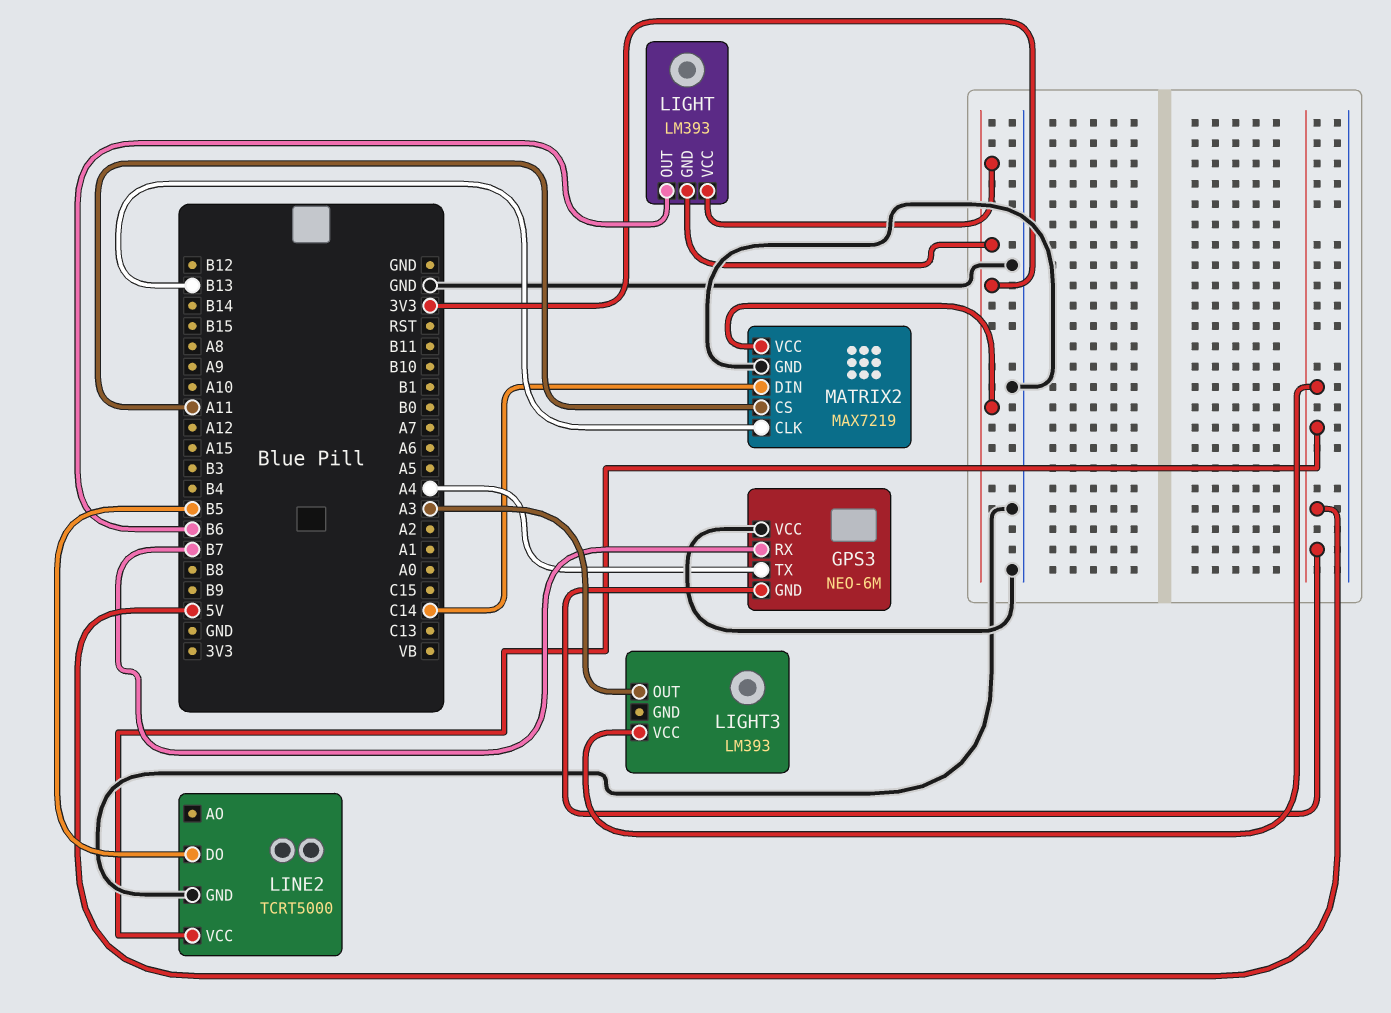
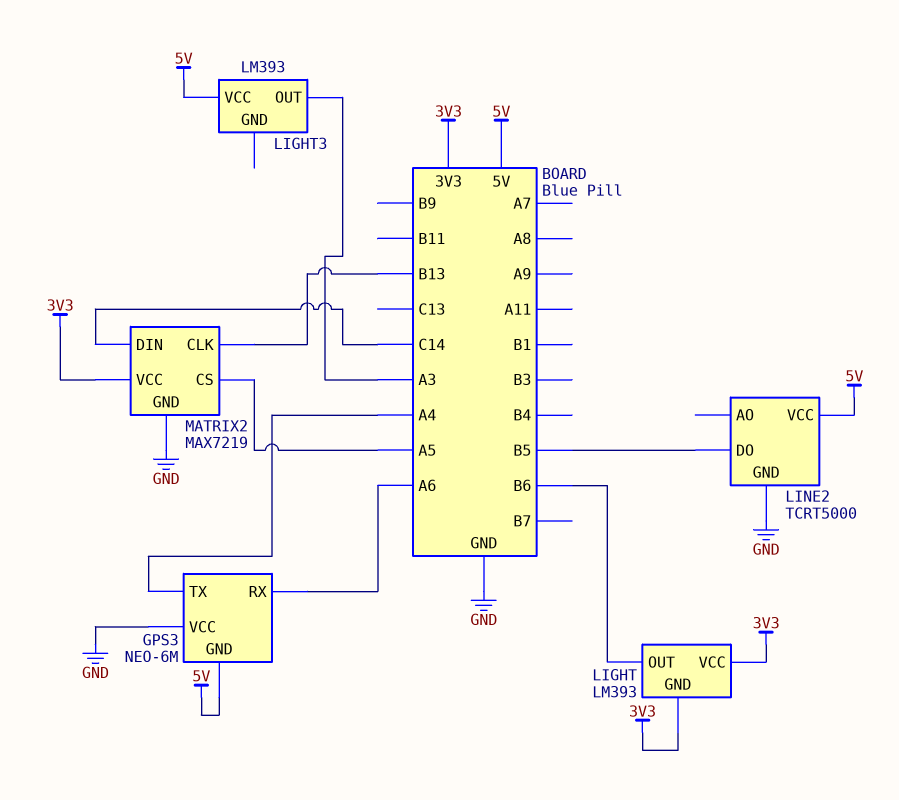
GPS3 pin RX: B7 -> A6
MATRIX2 pin CS: A11 -> A5

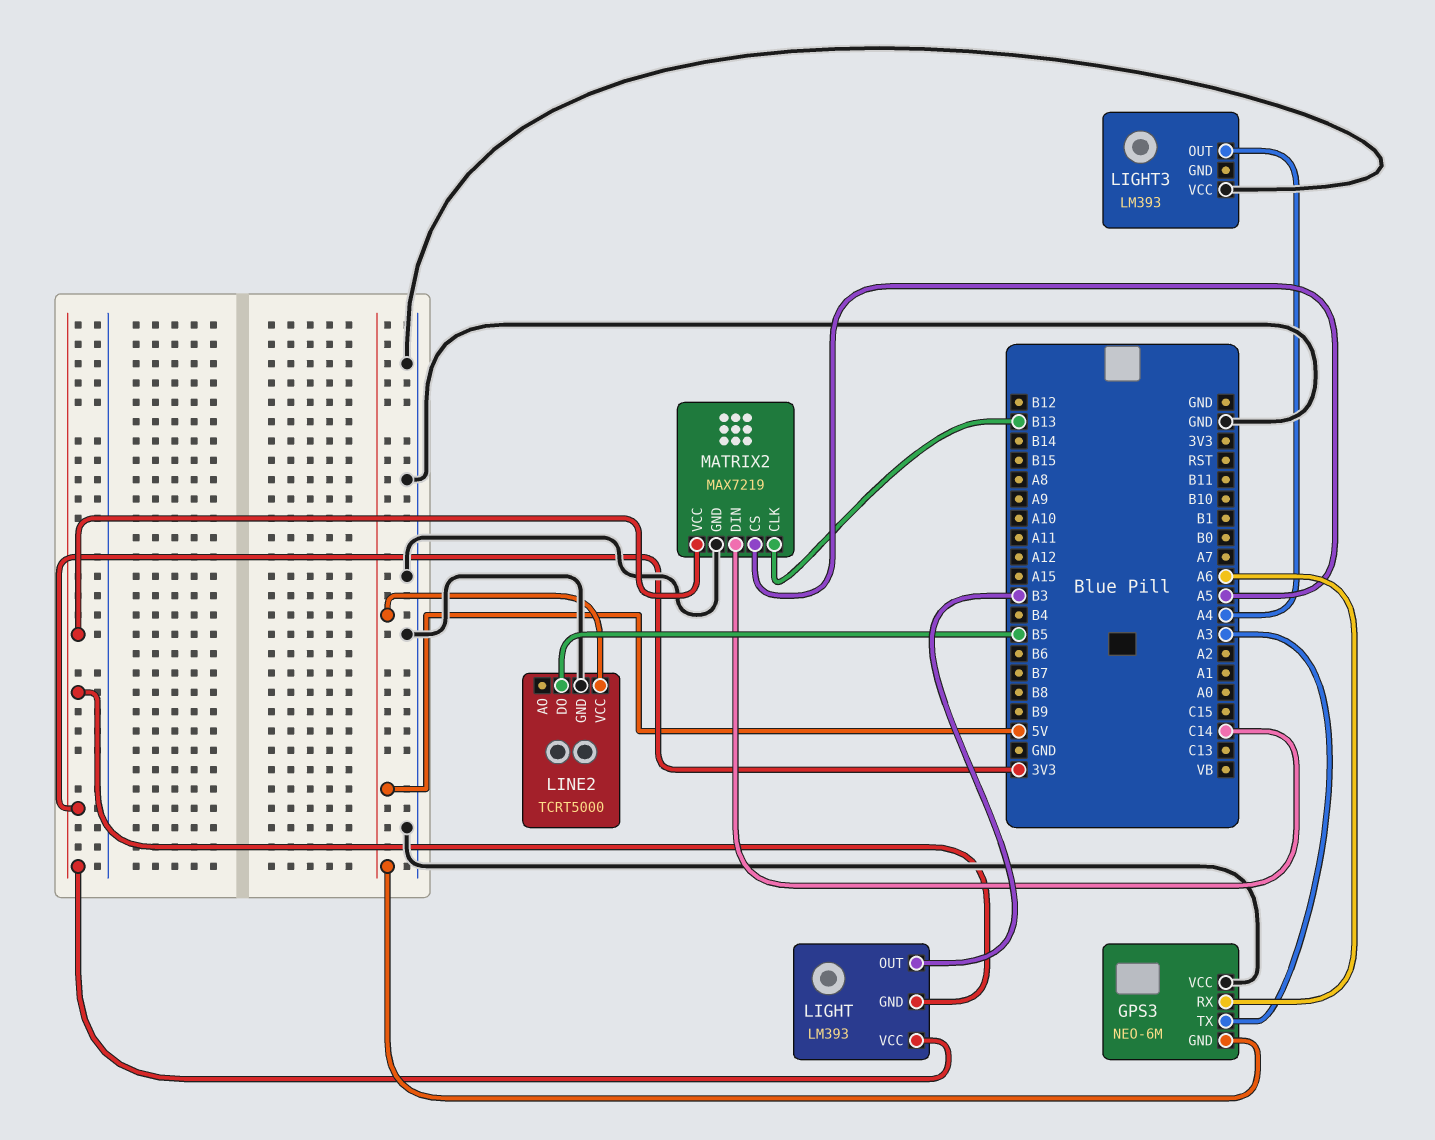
GPS3 pin TX: A4 -> A3
LIGHT pin OUT: B6 -> B3
LIGHT3 pin OUT: A3 -> A4
LIGHT3 pin VCC: 5V -> GND

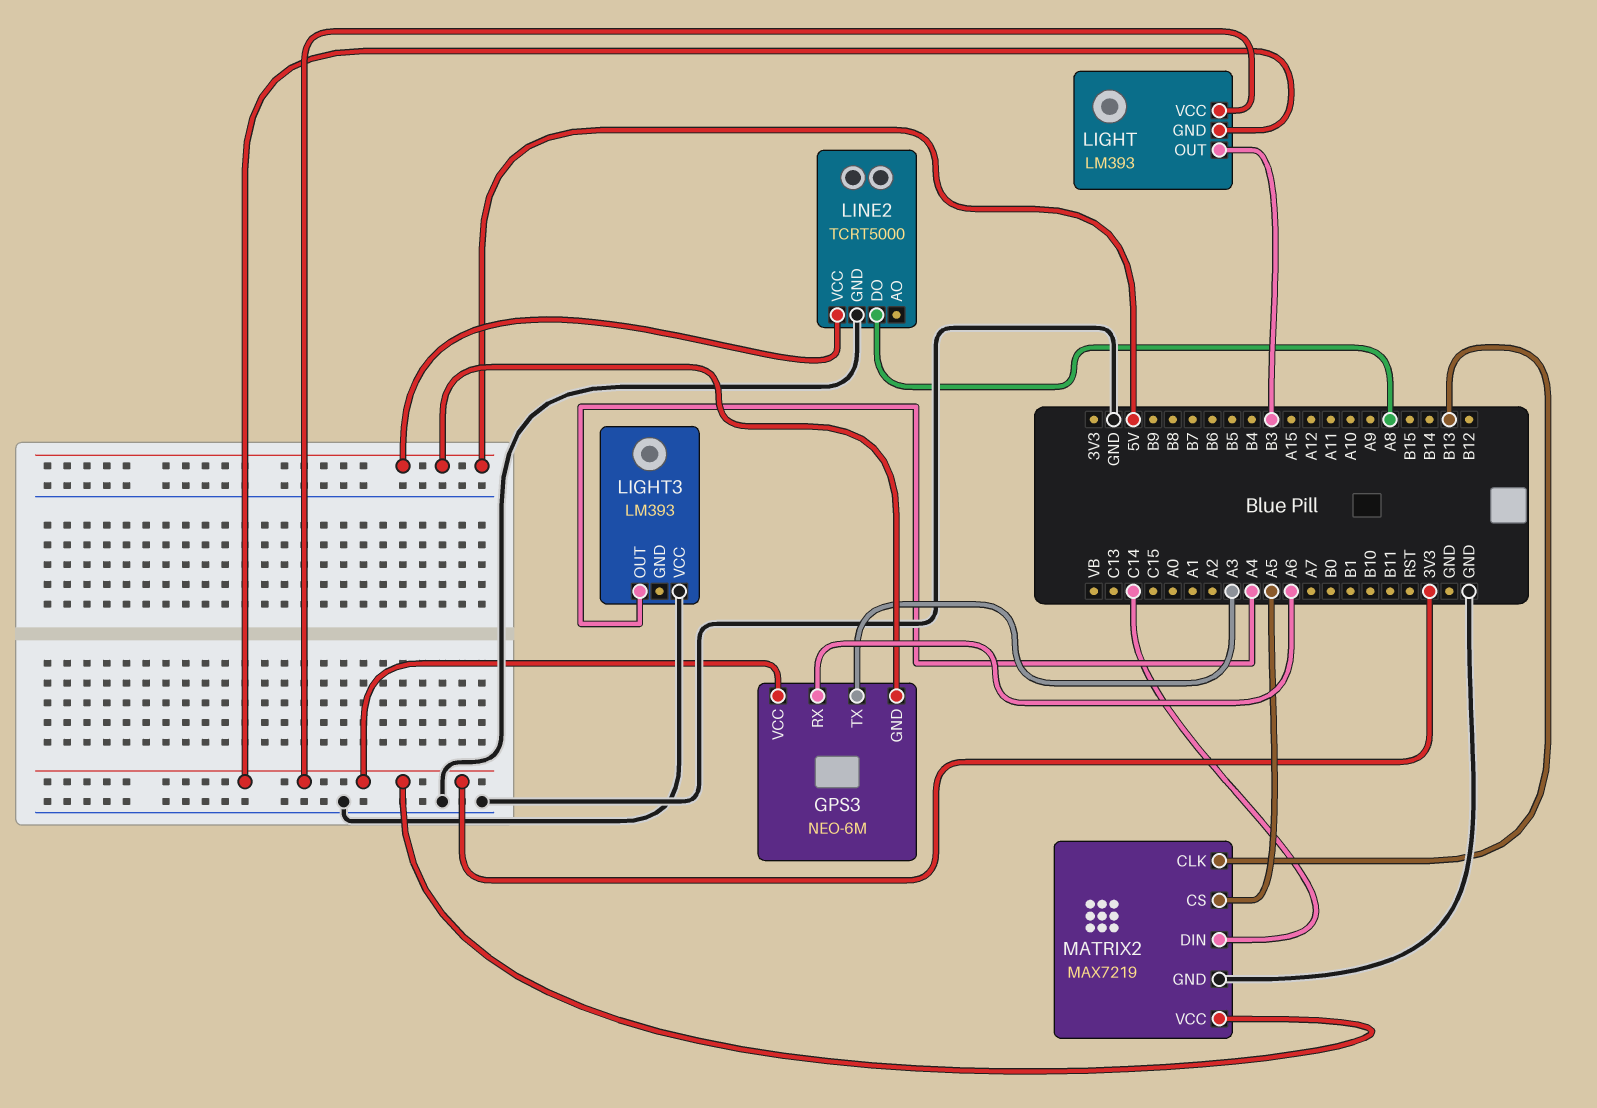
GPS3 pin VCC: GND -> 3V3
LINE2 pin DO: B5 -> A8

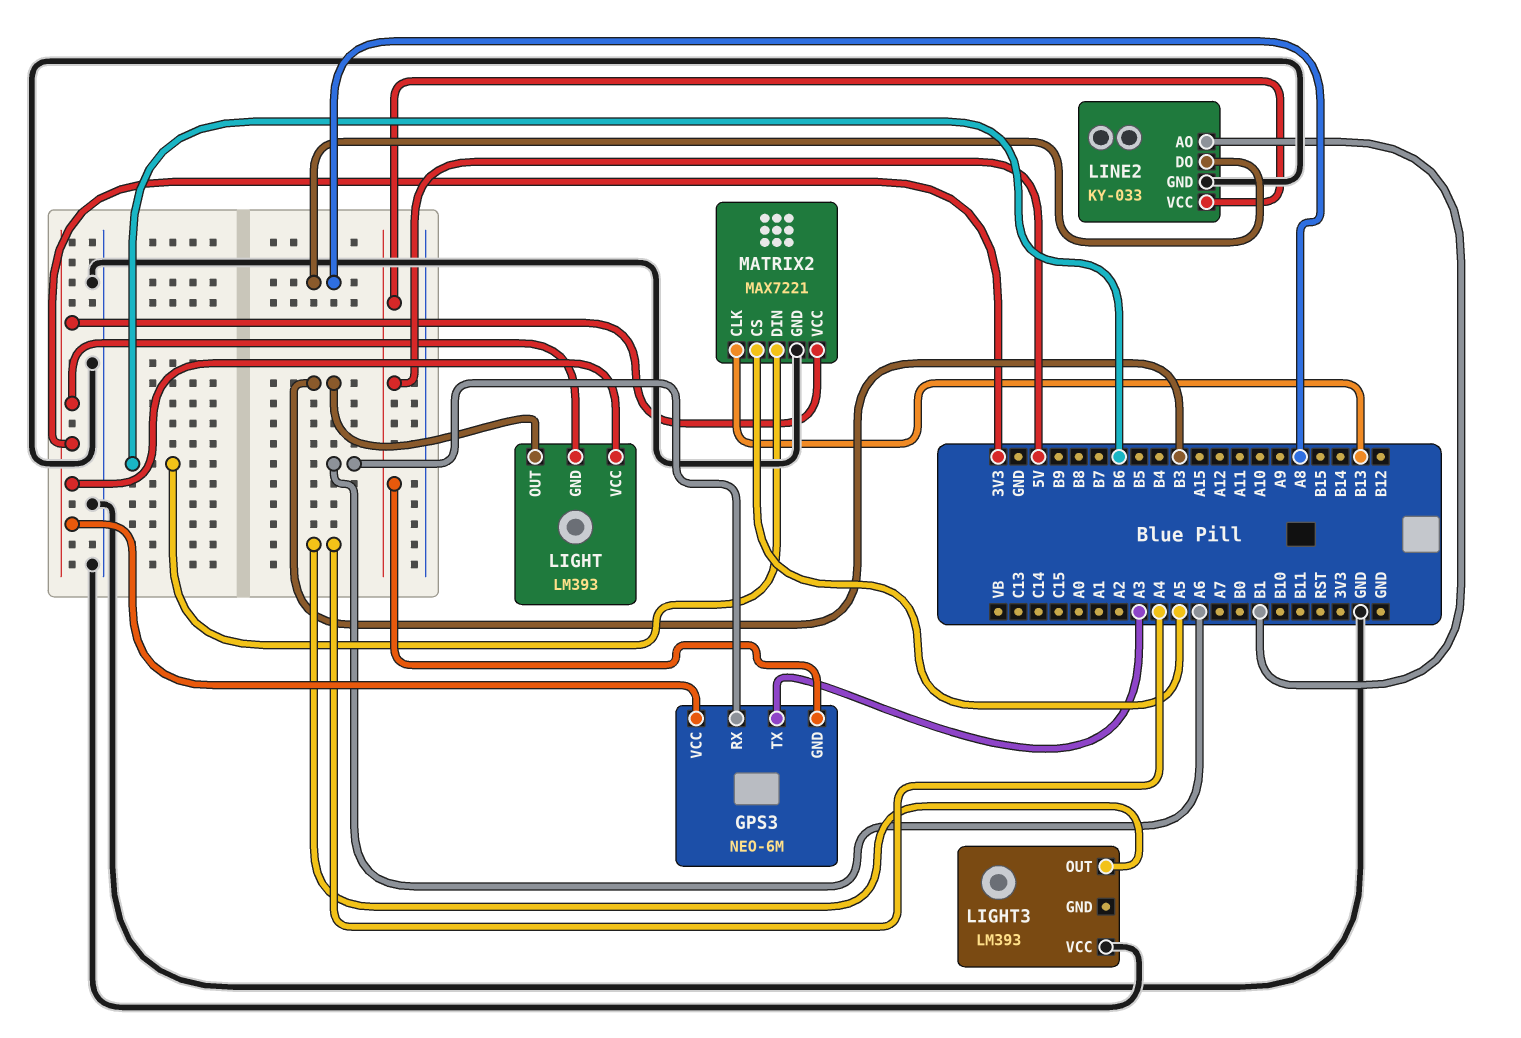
LINE2: TCRT5000 -> KY-033
LINE2 pin AO: none -> B1
MATRIX2: MAX7219 -> MAX7221
MATRIX2 pin DIN: C14 -> B6

